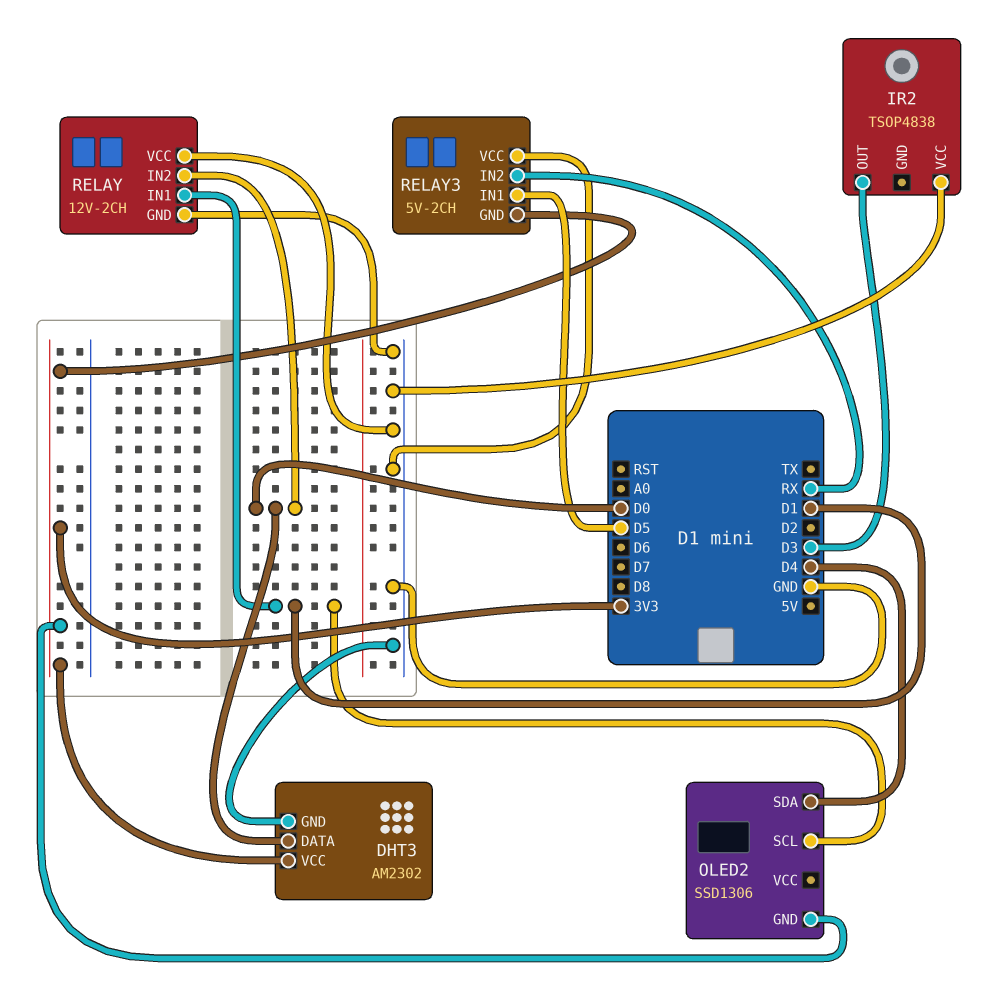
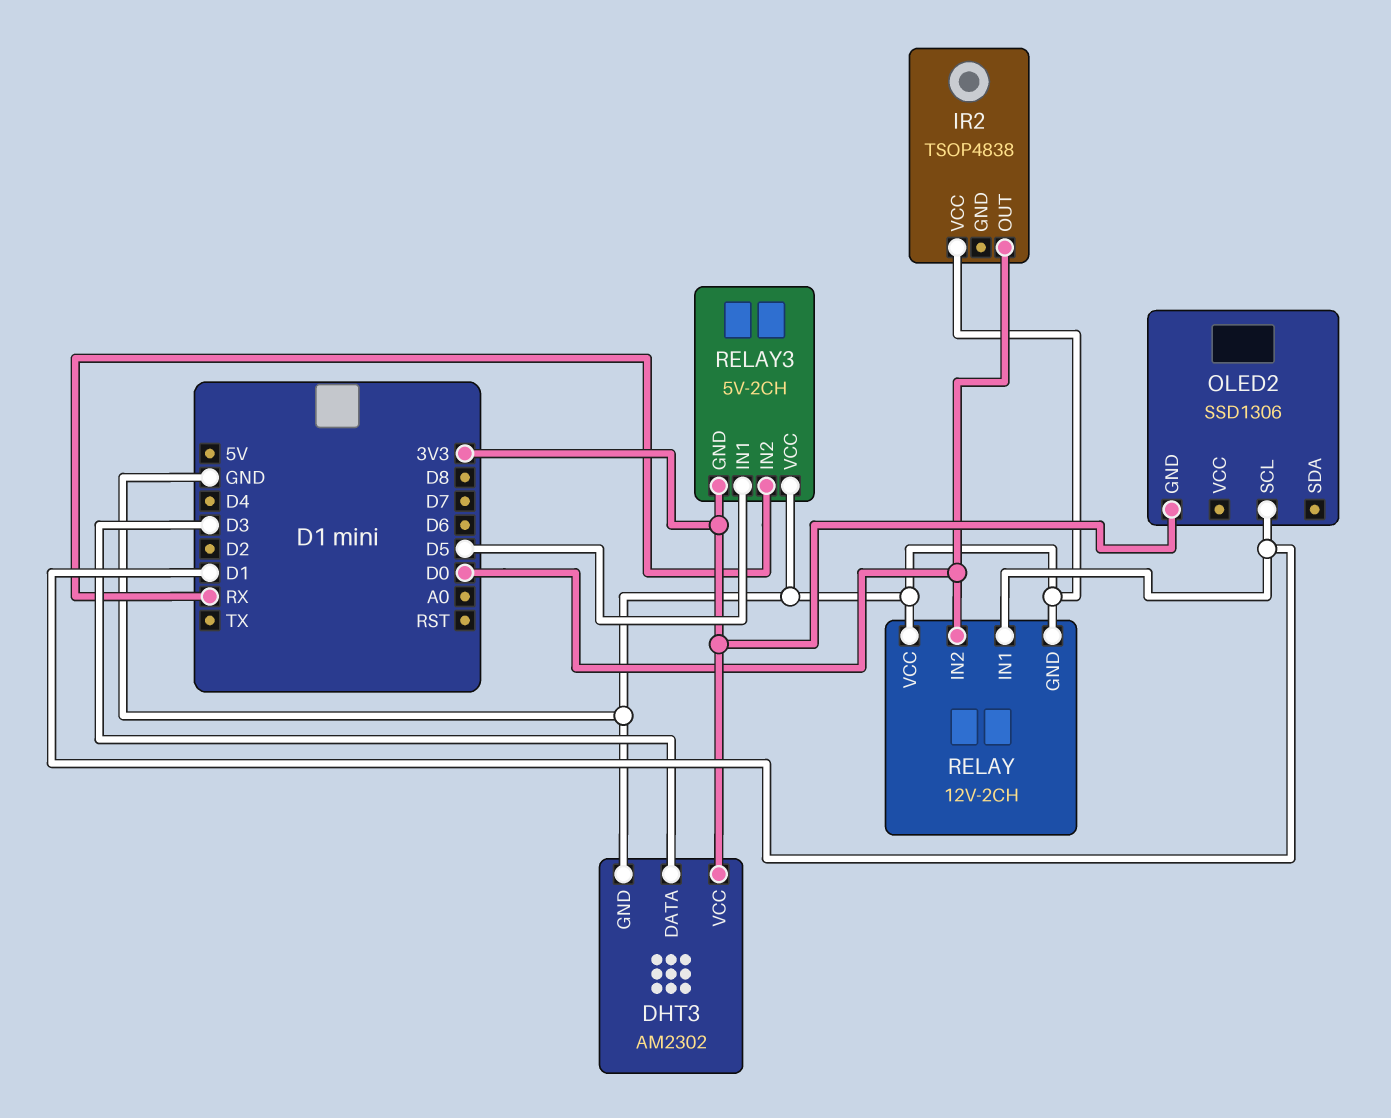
DHT3 pin DATA: D0 -> D3
IR2 pin OUT: D3 -> D0
OLED2 pin SDA: D4 -> none

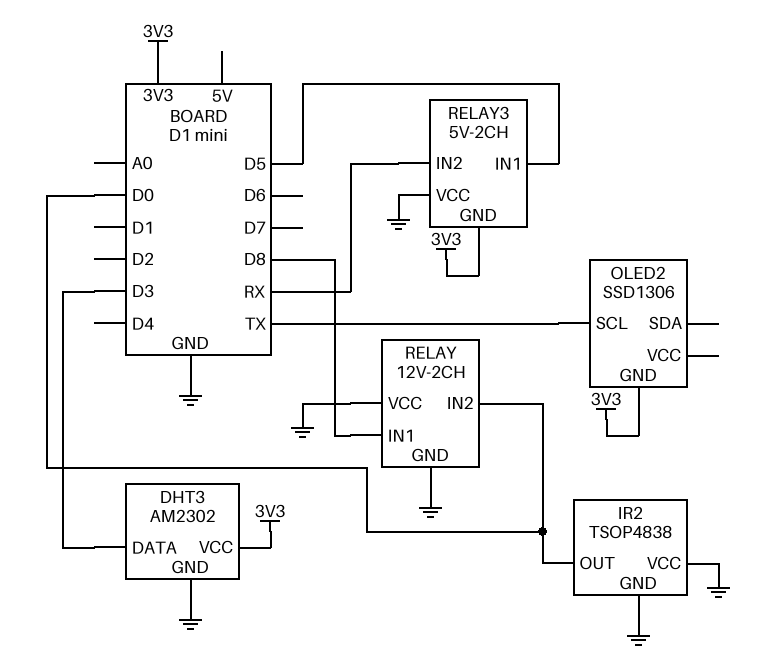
IR2 pin GND: none -> GND
OLED2 pin SCL: D1 -> TX
RELAY pin IN1: D1 -> D8

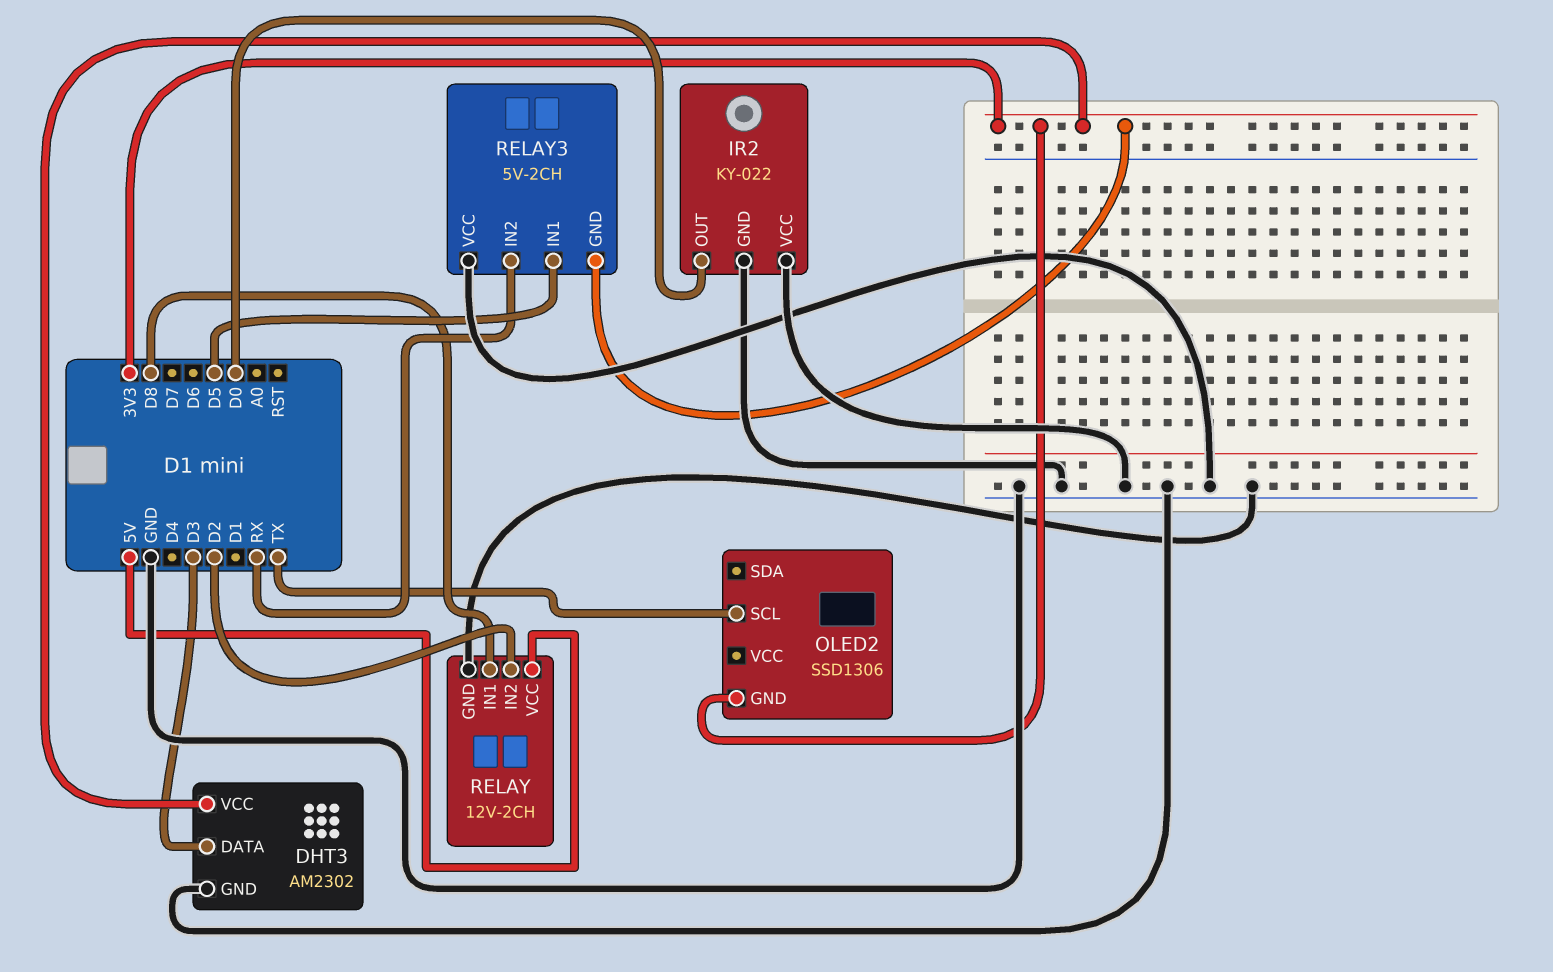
IR2: TSOP4838 -> KY-022
RELAY pin IN2: D0 -> D2
RELAY pin VCC: GND -> 5V

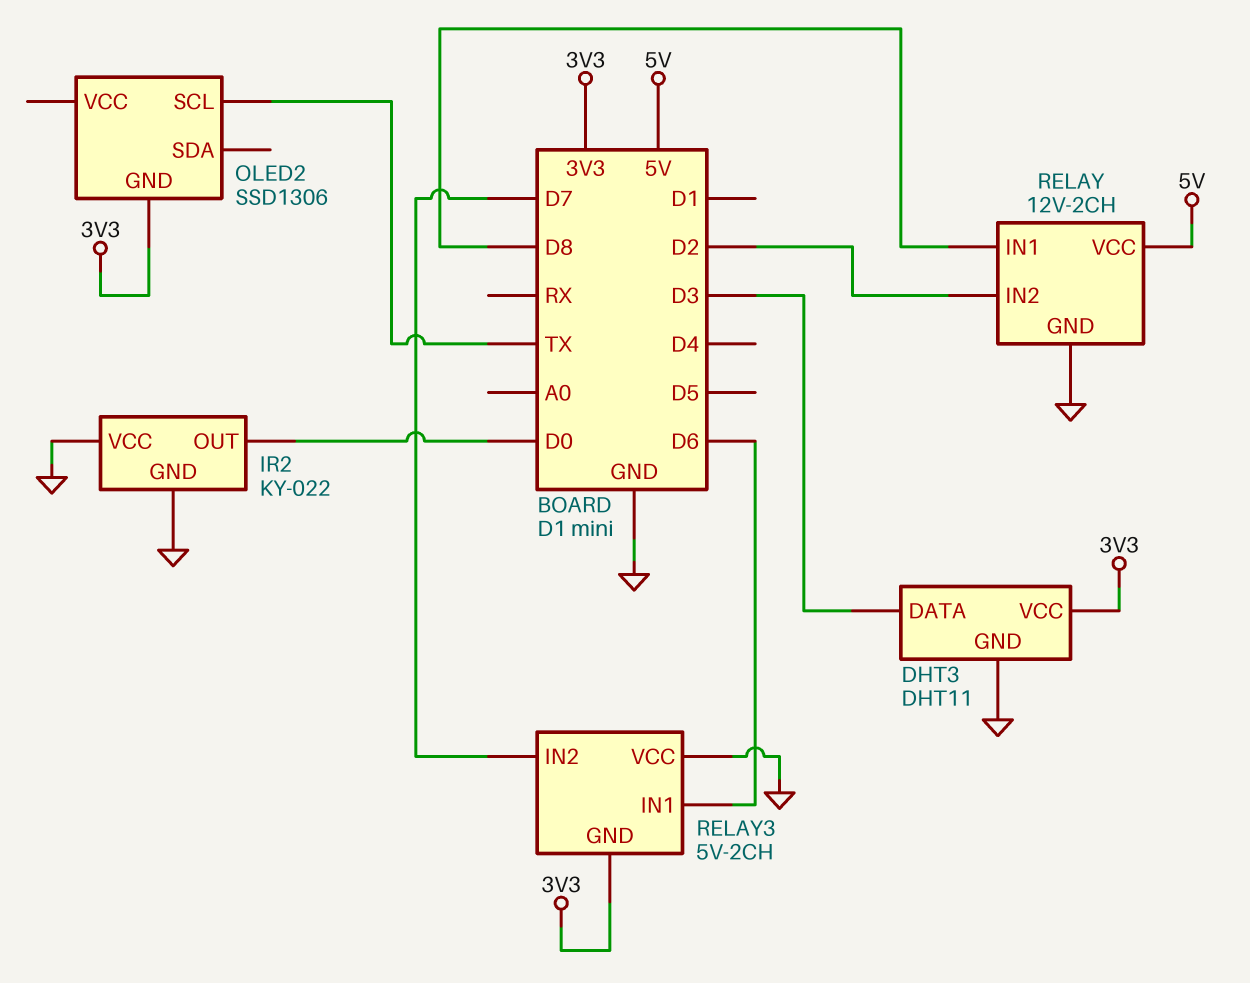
DHT3: AM2302 -> DHT11
RELAY3 pin IN1: D5 -> D6
RELAY3 pin IN2: RX -> D7

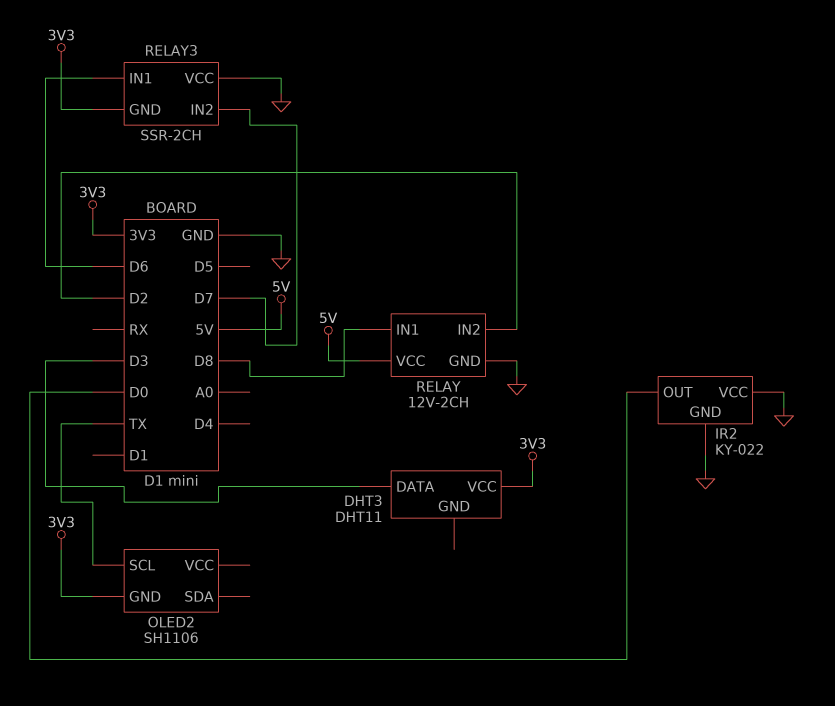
DHT3 pin GND: GND -> none
OLED2: SSD1306 -> SH1106
RELAY3: 5V-2CH -> SSR-2CH

